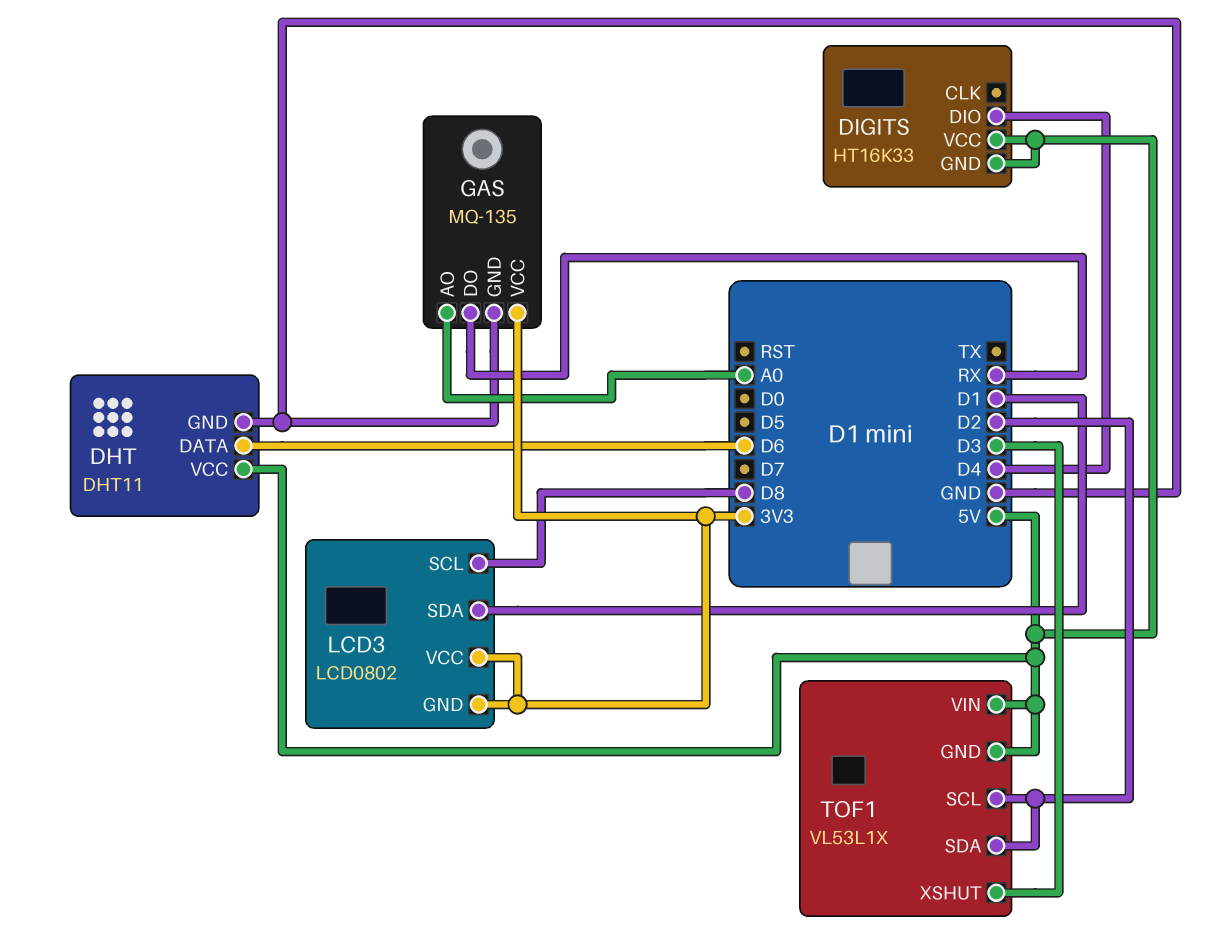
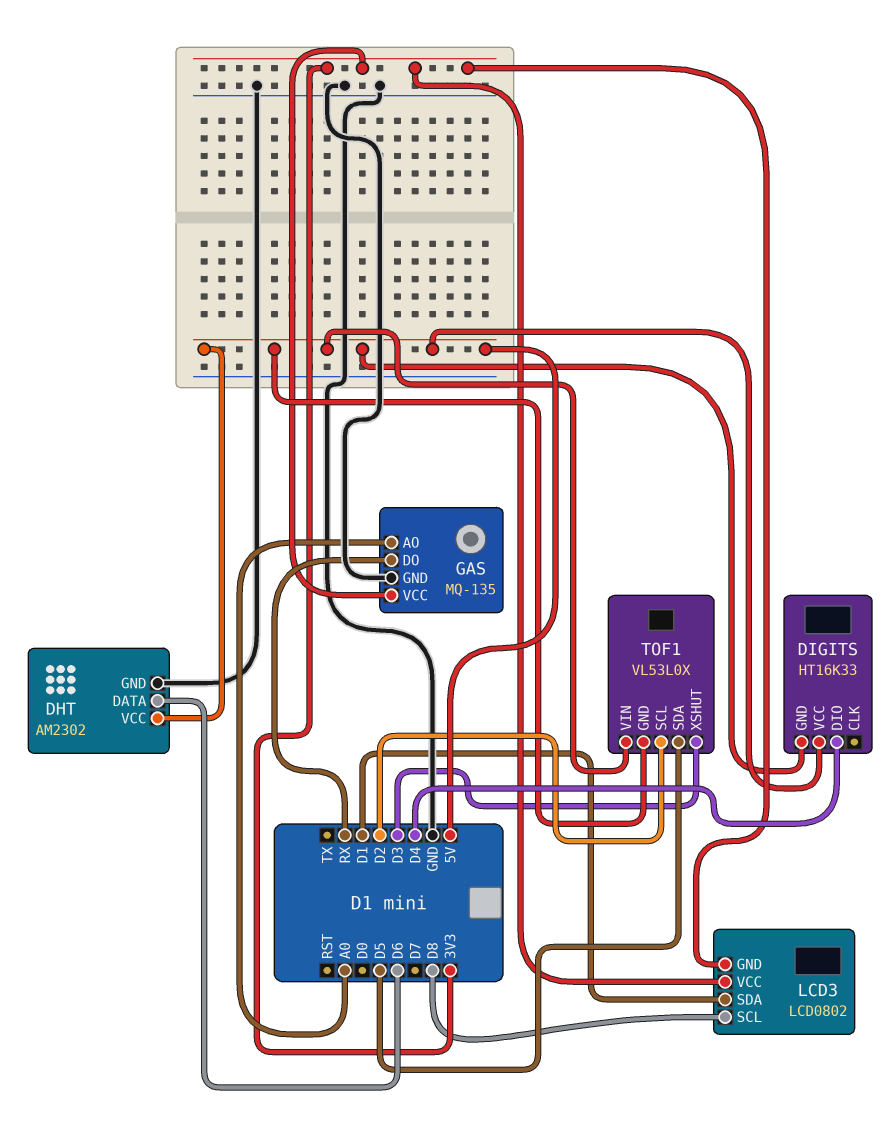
DHT: DHT11 -> AM2302
TOF1: VL53L1X -> VL53L0X
TOF1 pin SDA: D2 -> D5

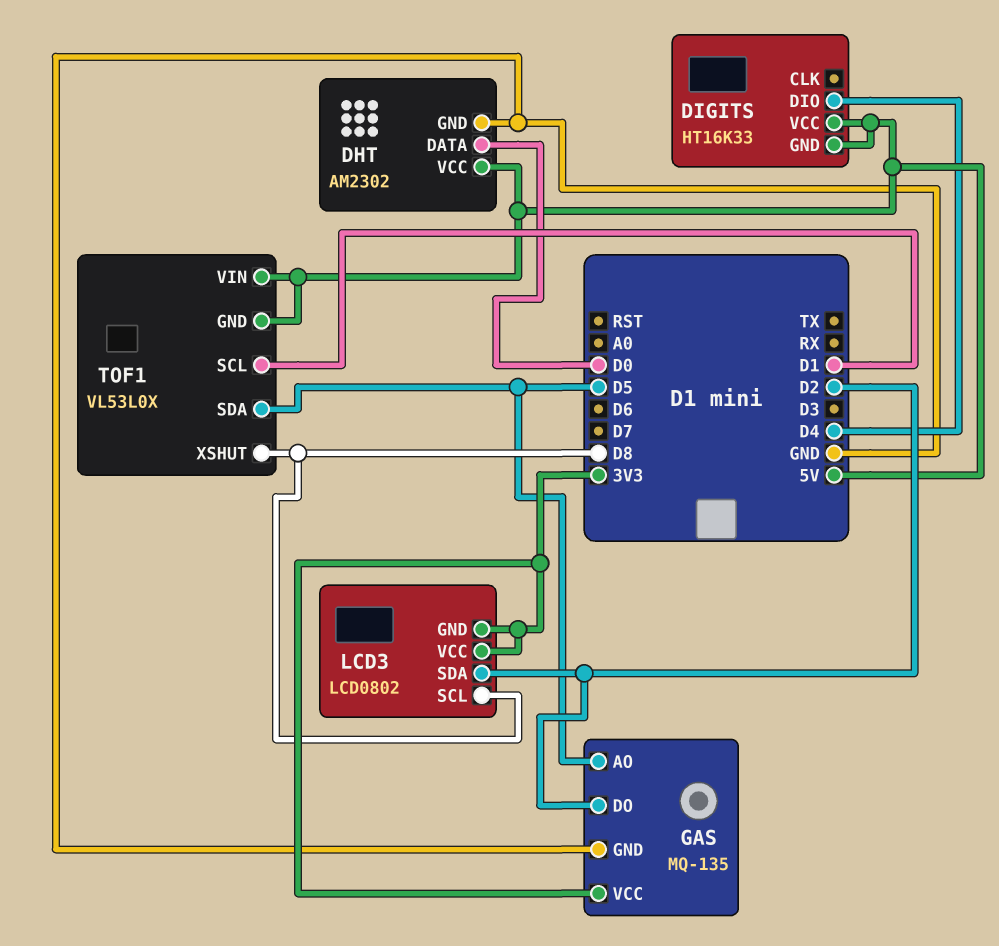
DHT pin DATA: D6 -> D0
GAS pin AO: A0 -> D5
GAS pin DO: RX -> D2
LCD3 pin SDA: D1 -> D2
TOF1 pin SCL: D2 -> D1
TOF1 pin XSHUT: D3 -> D8

